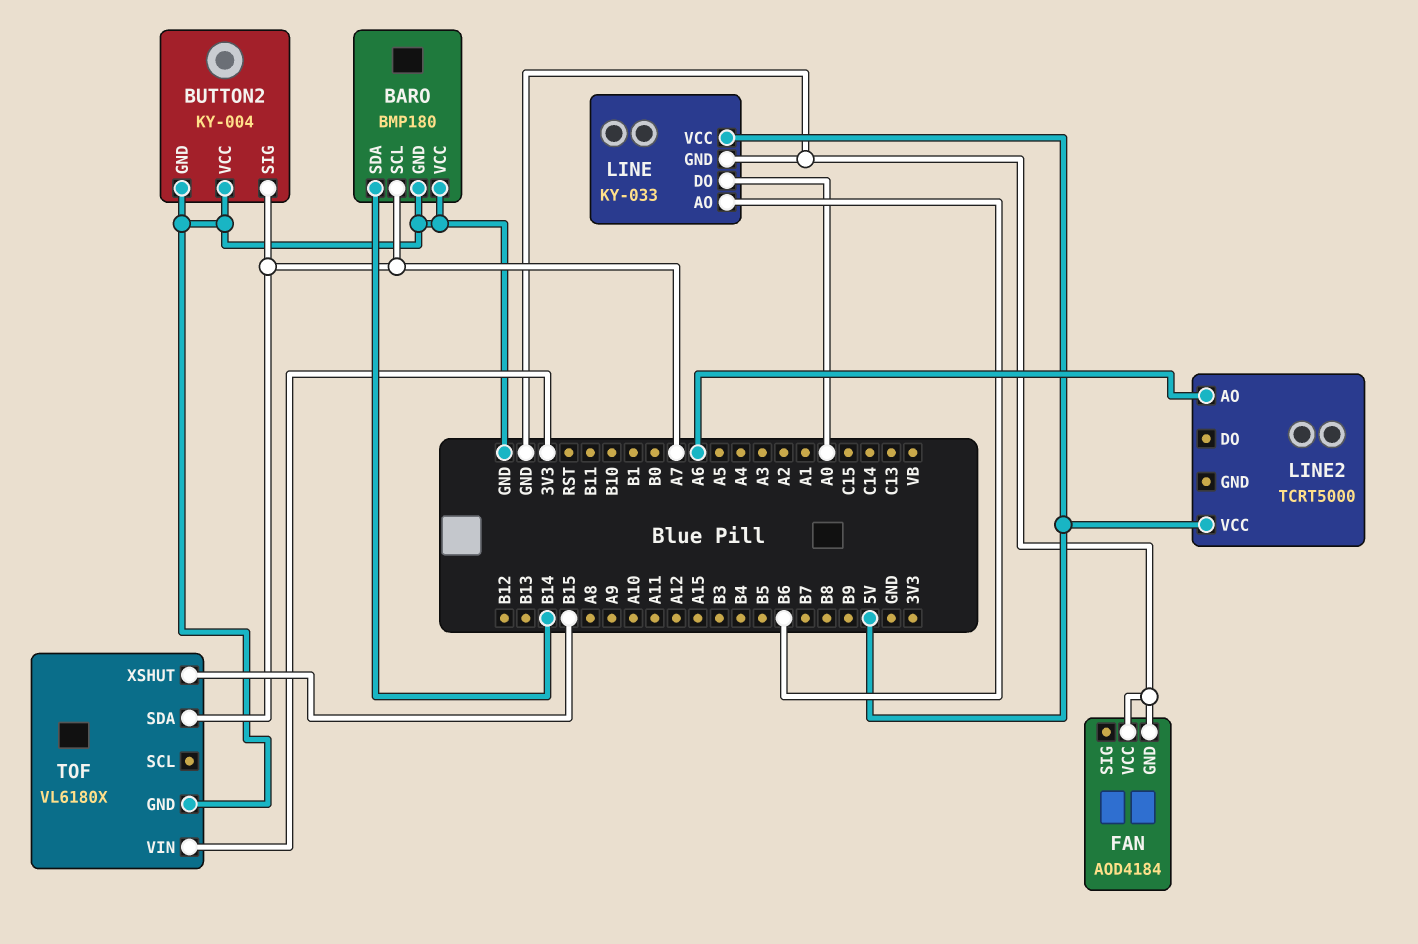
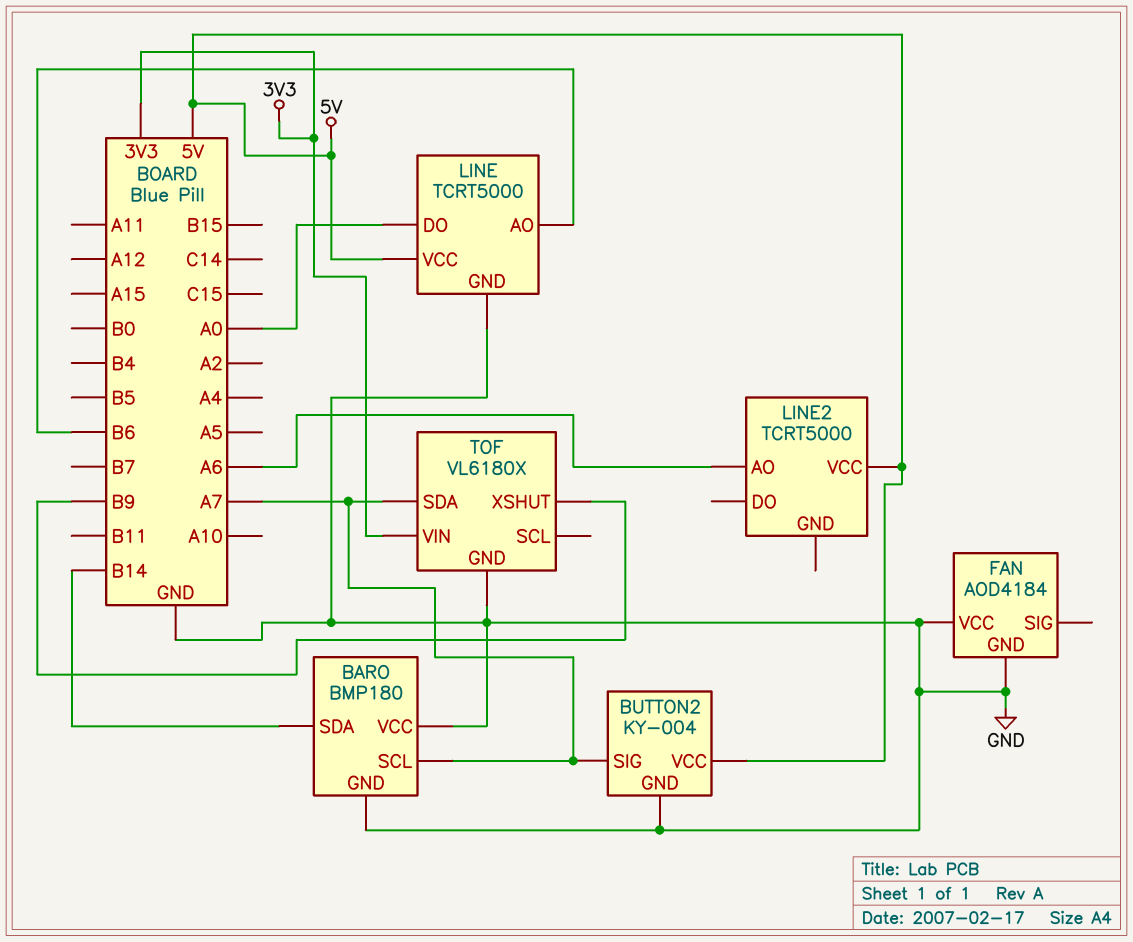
BUTTON2 pin VCC: GND -> 5V
LINE: KY-033 -> TCRT5000
TOF pin XSHUT: B15 -> B9

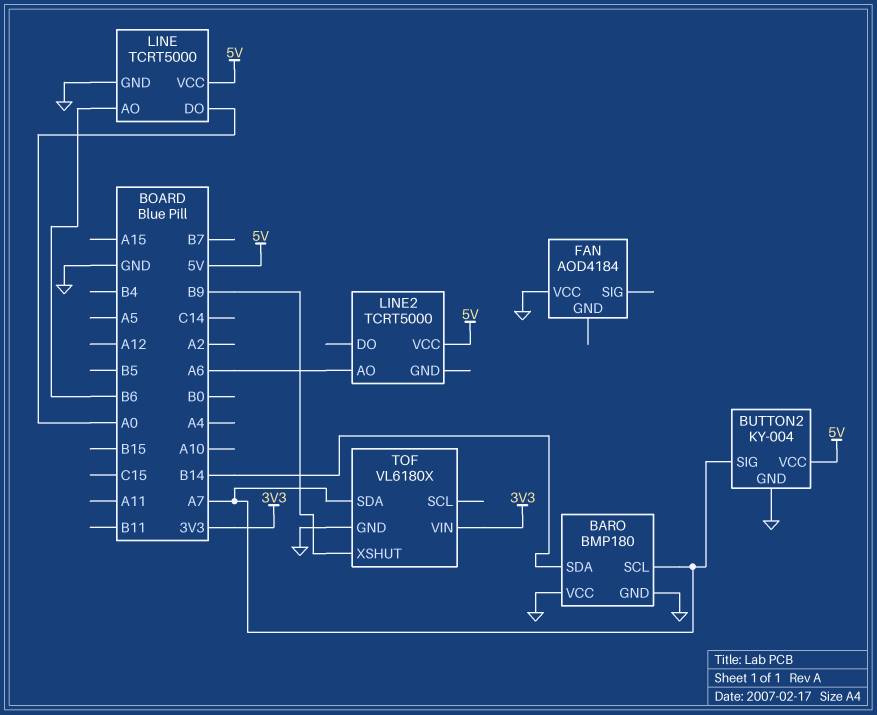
FAN pin GND: GND -> none

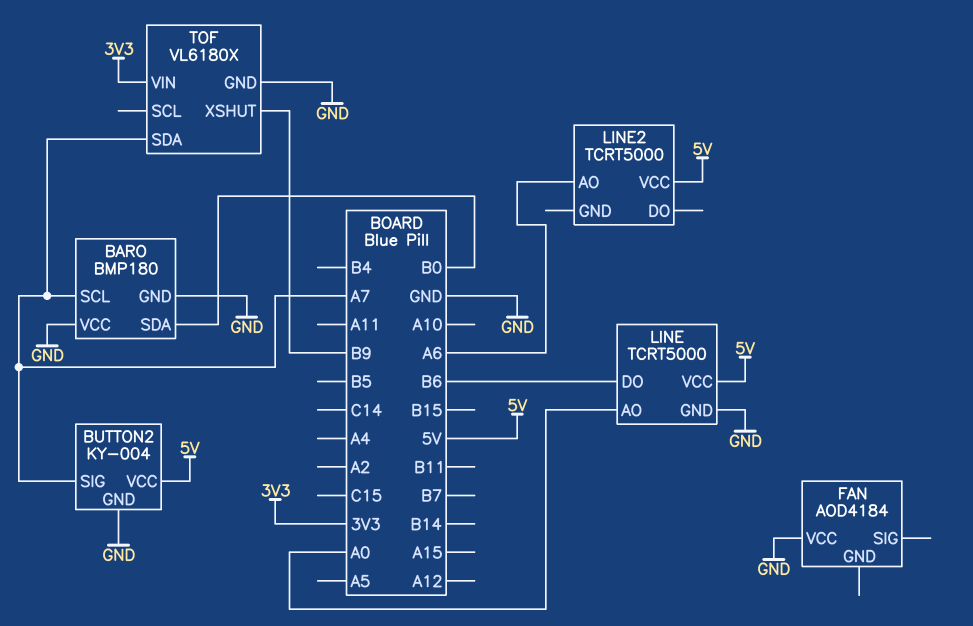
BARO pin SDA: B14 -> B0
LINE pin AO: B6 -> A0
LINE pin DO: A0 -> B6

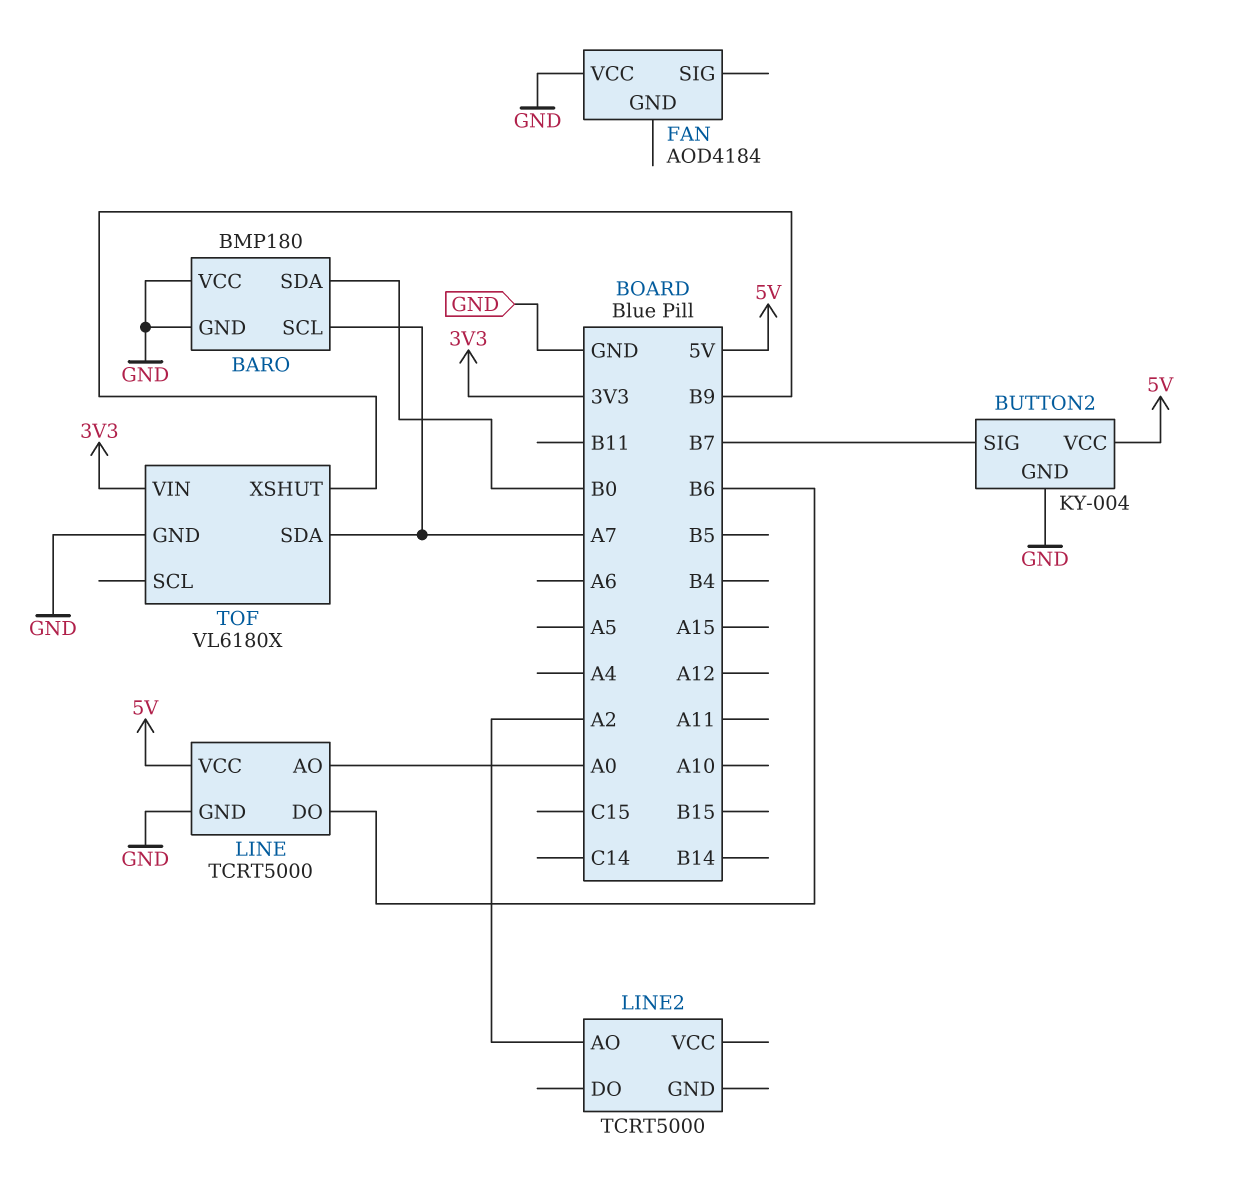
BUTTON2 pin SIG: A7 -> B7
LINE2 pin AO: A6 -> A2
LINE2 pin VCC: 5V -> none

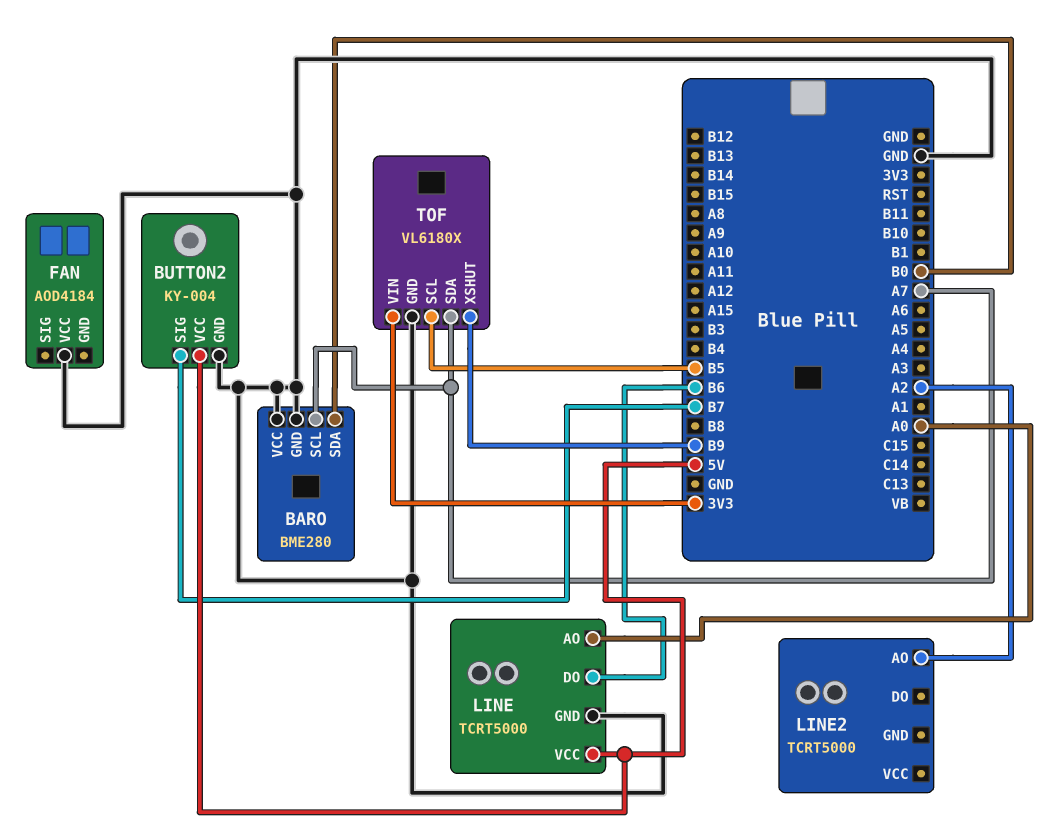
BARO: BMP180 -> BME280
TOF pin SCL: none -> B5

